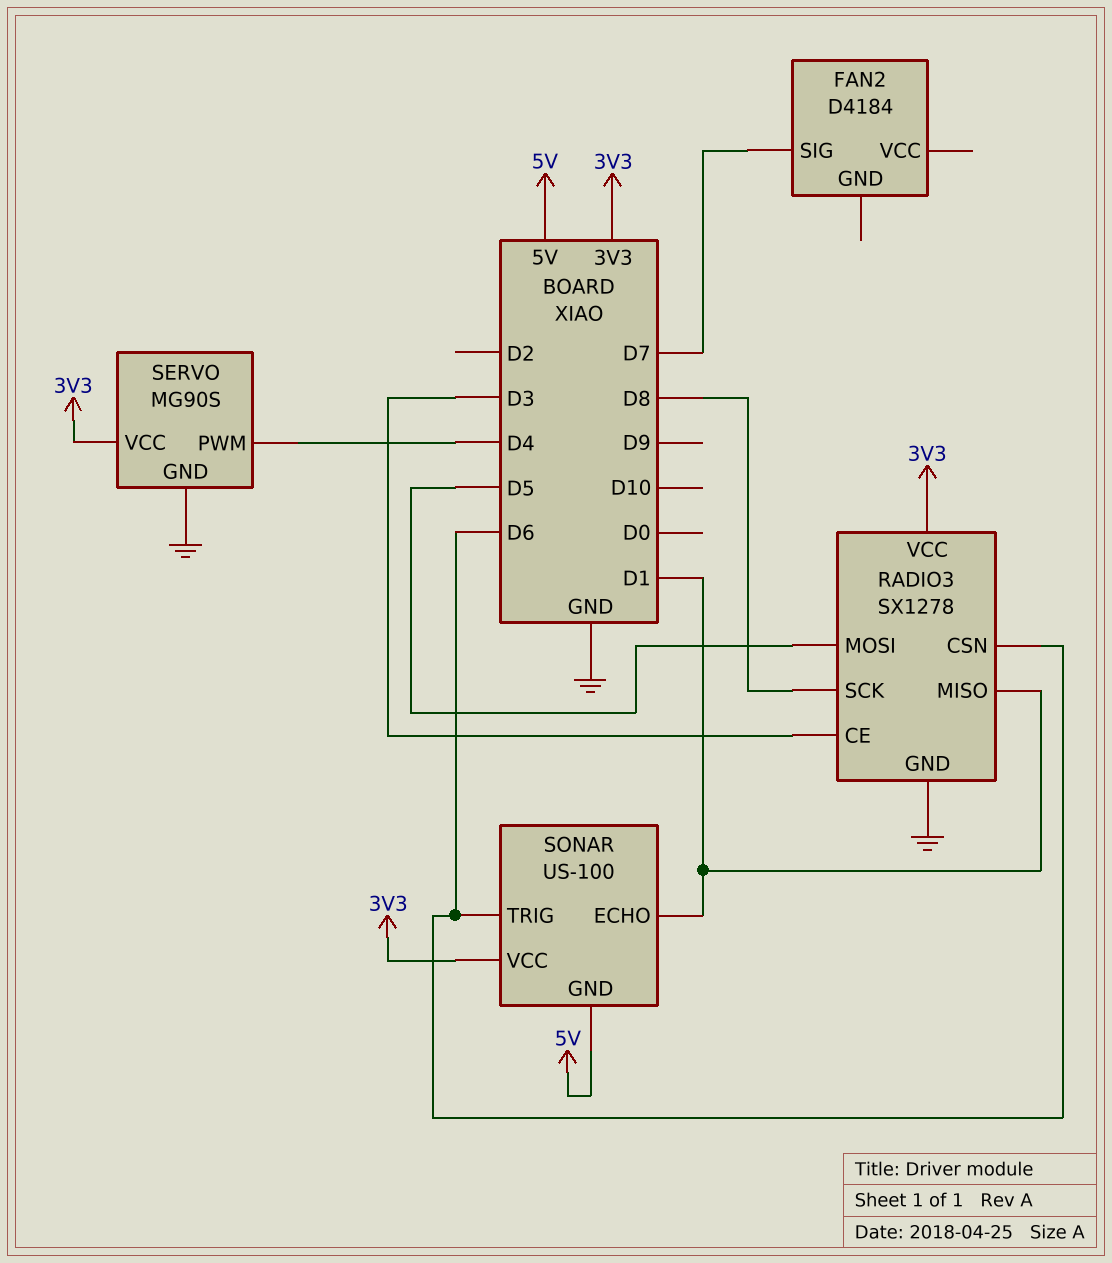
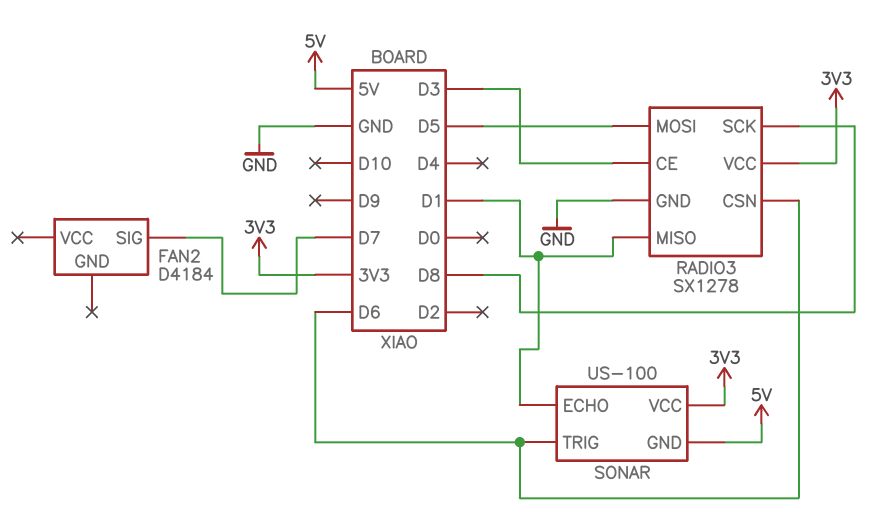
SERVO: MG90S -> none
SERVO pin GND: GND -> none
SERVO pin PWM: D4 -> none
SERVO pin VCC: 3V3 -> none

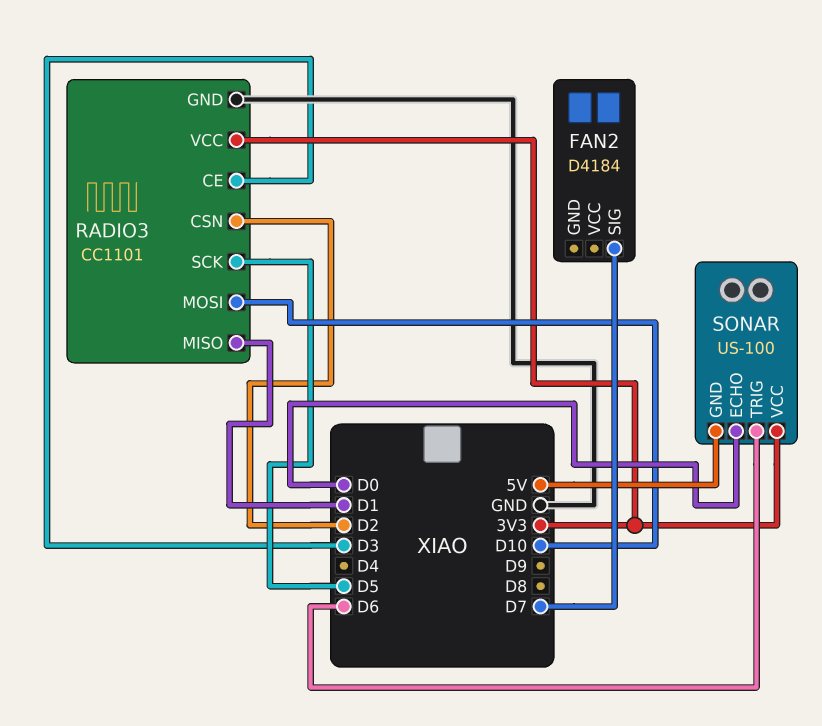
RADIO3: SX1278 -> CC1101
RADIO3 pin CSN: D6 -> D2
RADIO3 pin MOSI: D5 -> D10
RADIO3 pin SCK: D8 -> D5
SONAR pin ECHO: D1 -> D0

